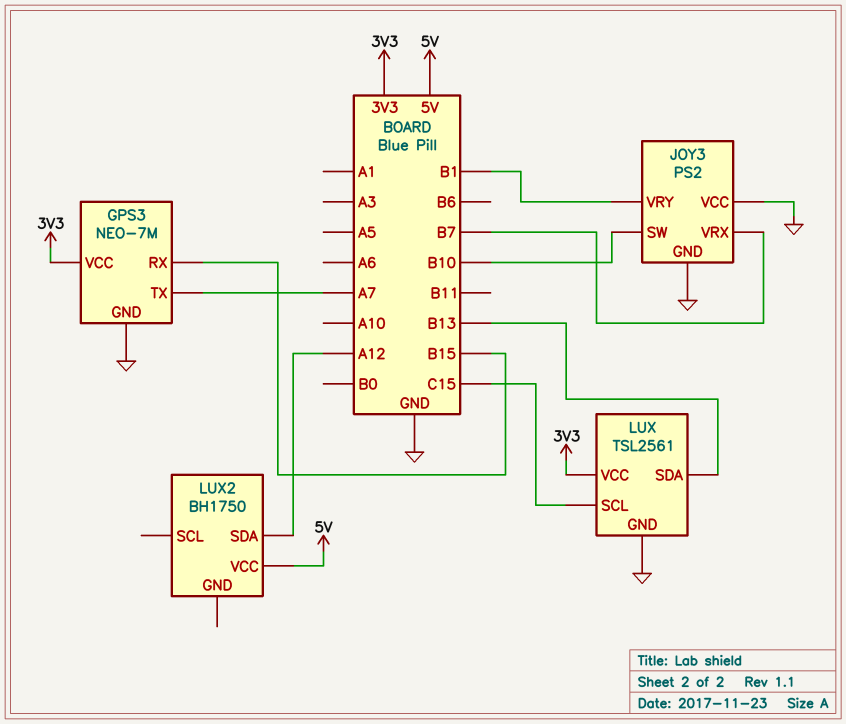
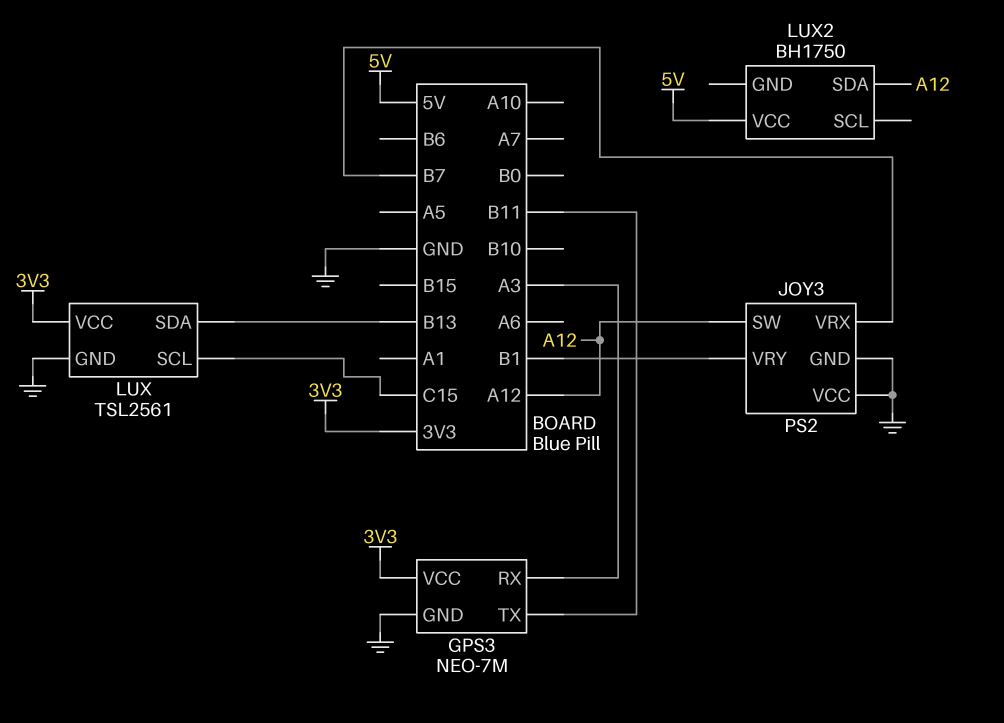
GPS3 pin RX: B15 -> A3
GPS3 pin TX: A7 -> B11
JOY3 pin SW: B10 -> A12

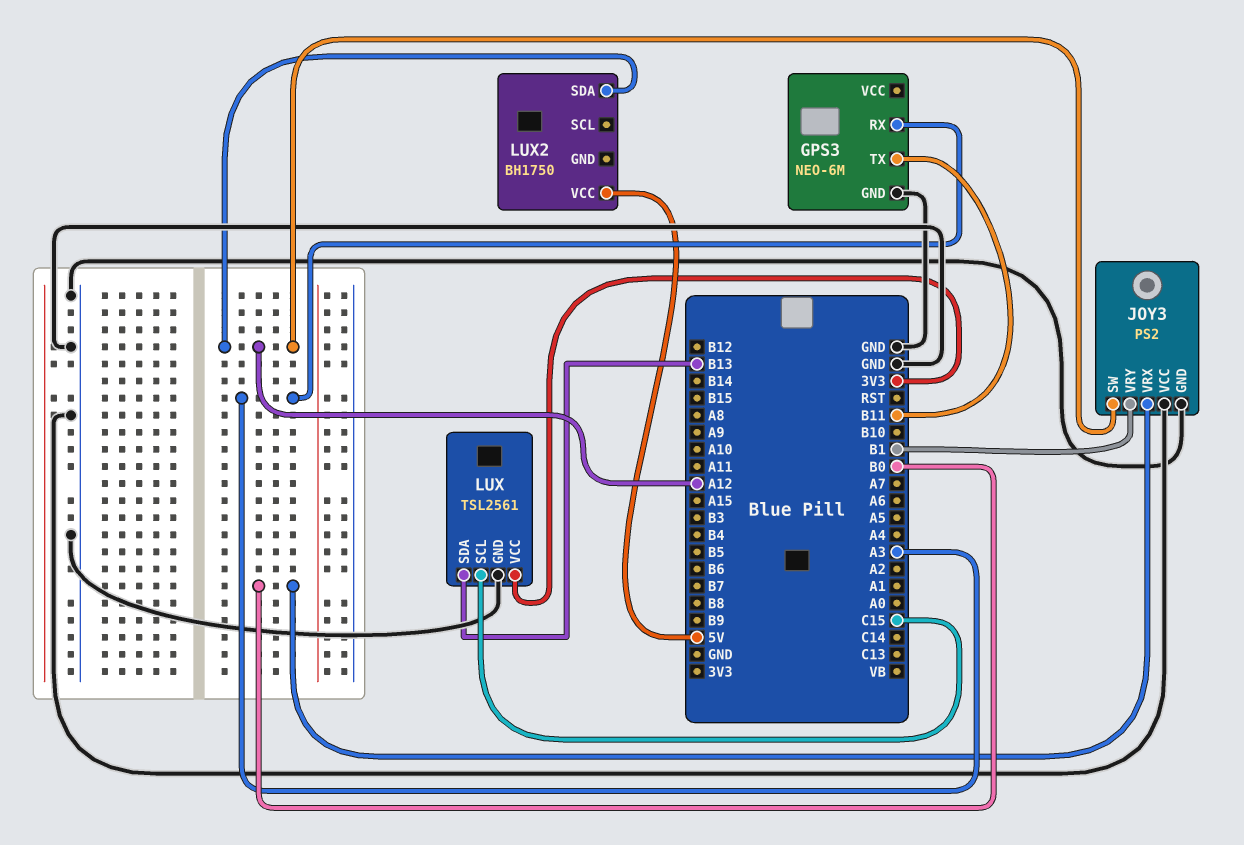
GPS3: NEO-7M -> NEO-6M
GPS3 pin VCC: 3V3 -> none
JOY3 pin VRX: B7 -> B0

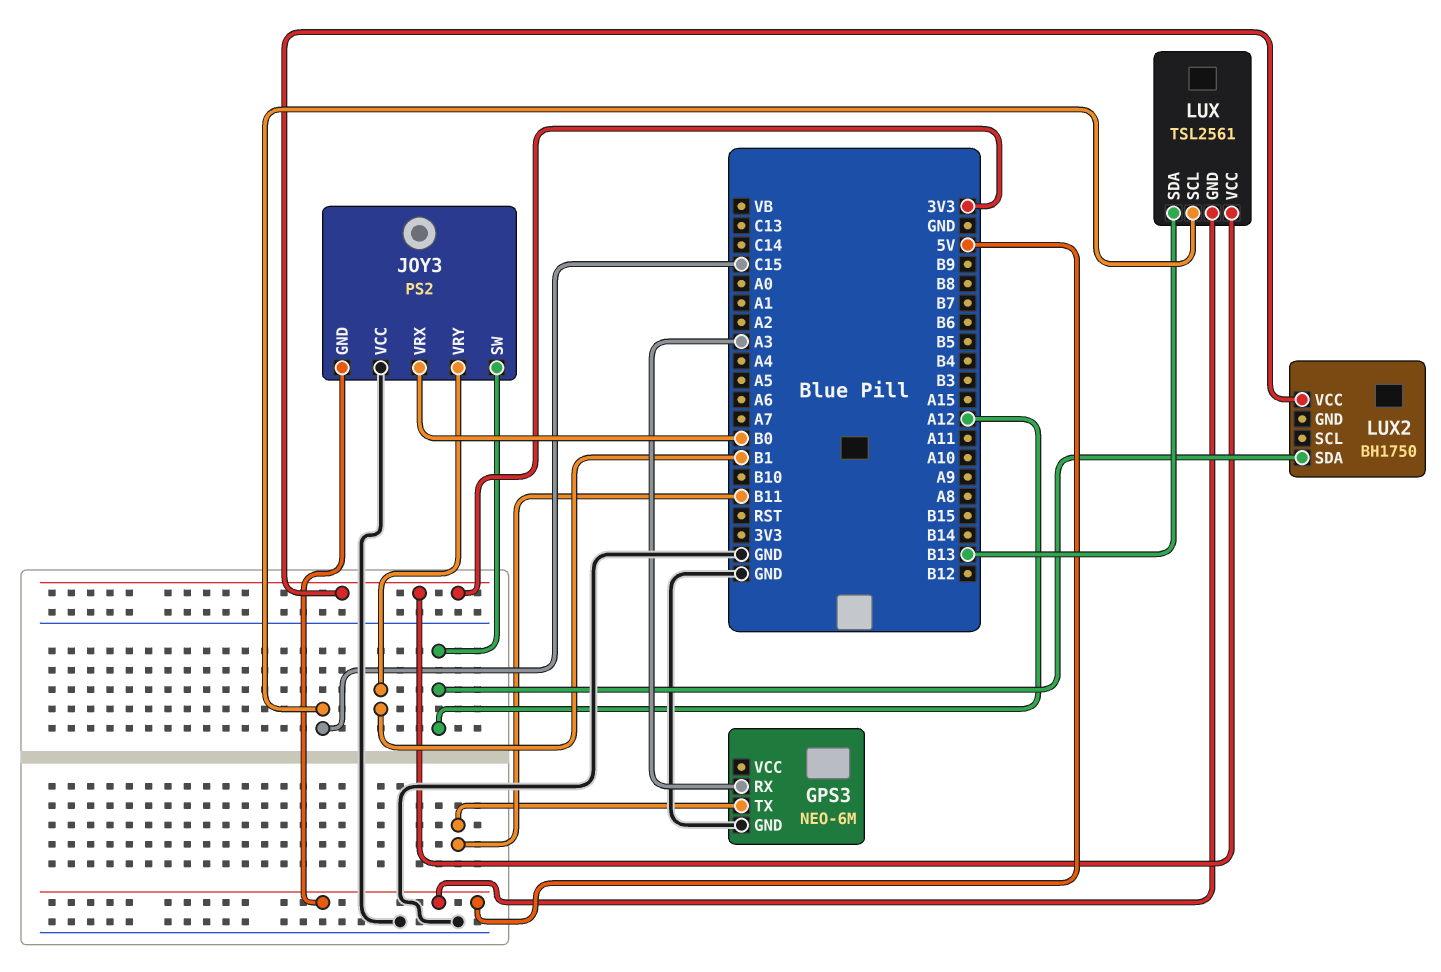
JOY3 pin GND: GND -> 5V
LUX pin GND: GND -> 5V
LUX2 pin VCC: 5V -> 3V3

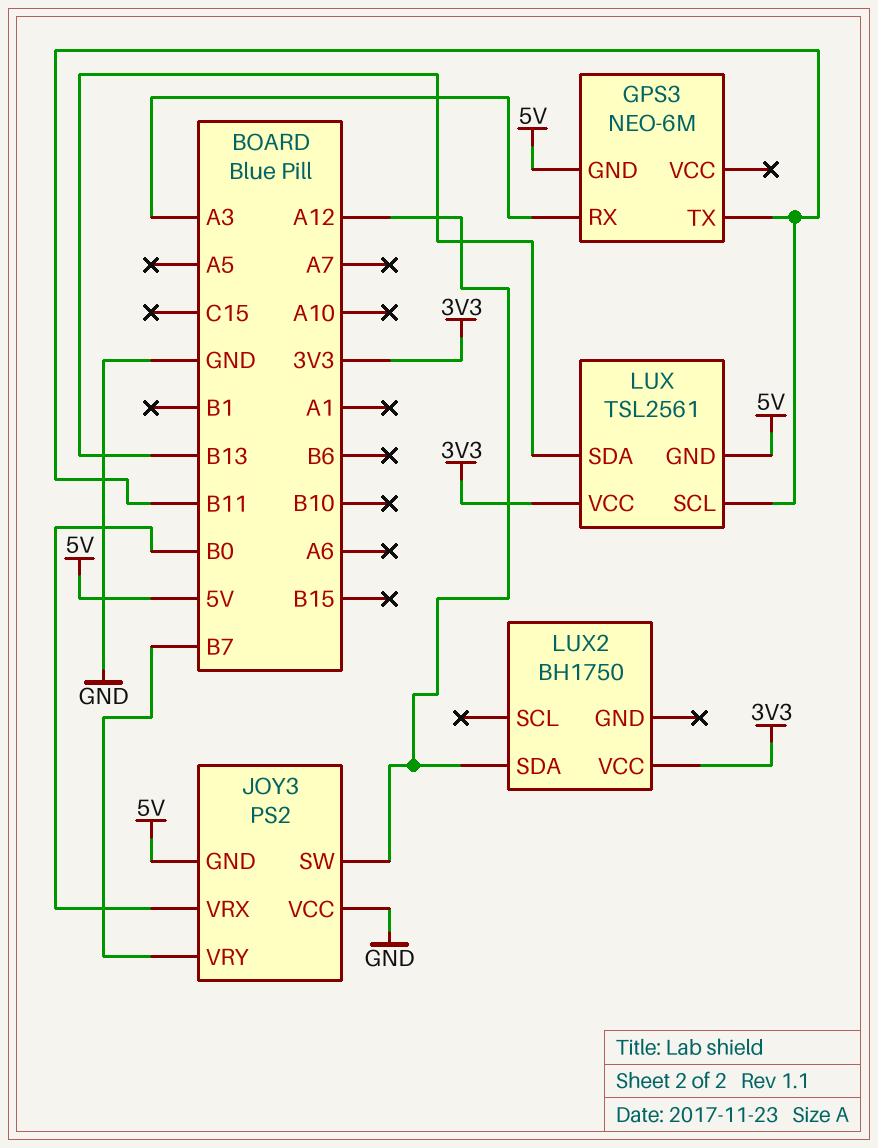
GPS3 pin GND: GND -> 5V
JOY3 pin VRY: B1 -> B7
LUX pin SCL: C15 -> B11

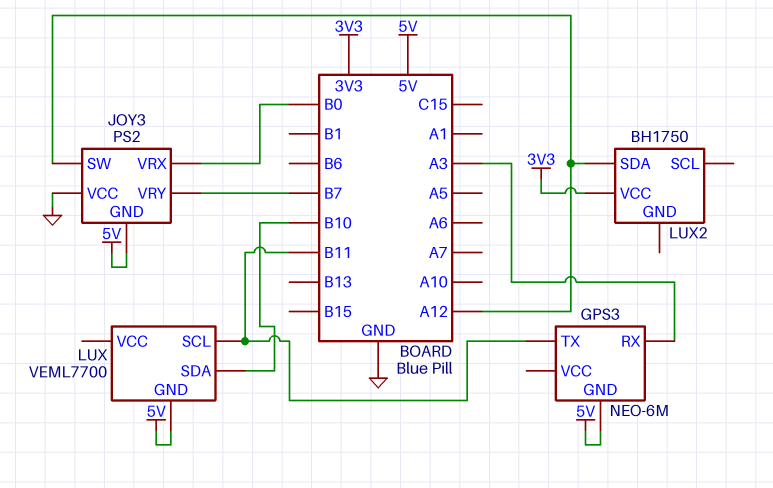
LUX: TSL2561 -> VEML7700
LUX pin SDA: B13 -> B10
LUX pin VCC: 3V3 -> none

